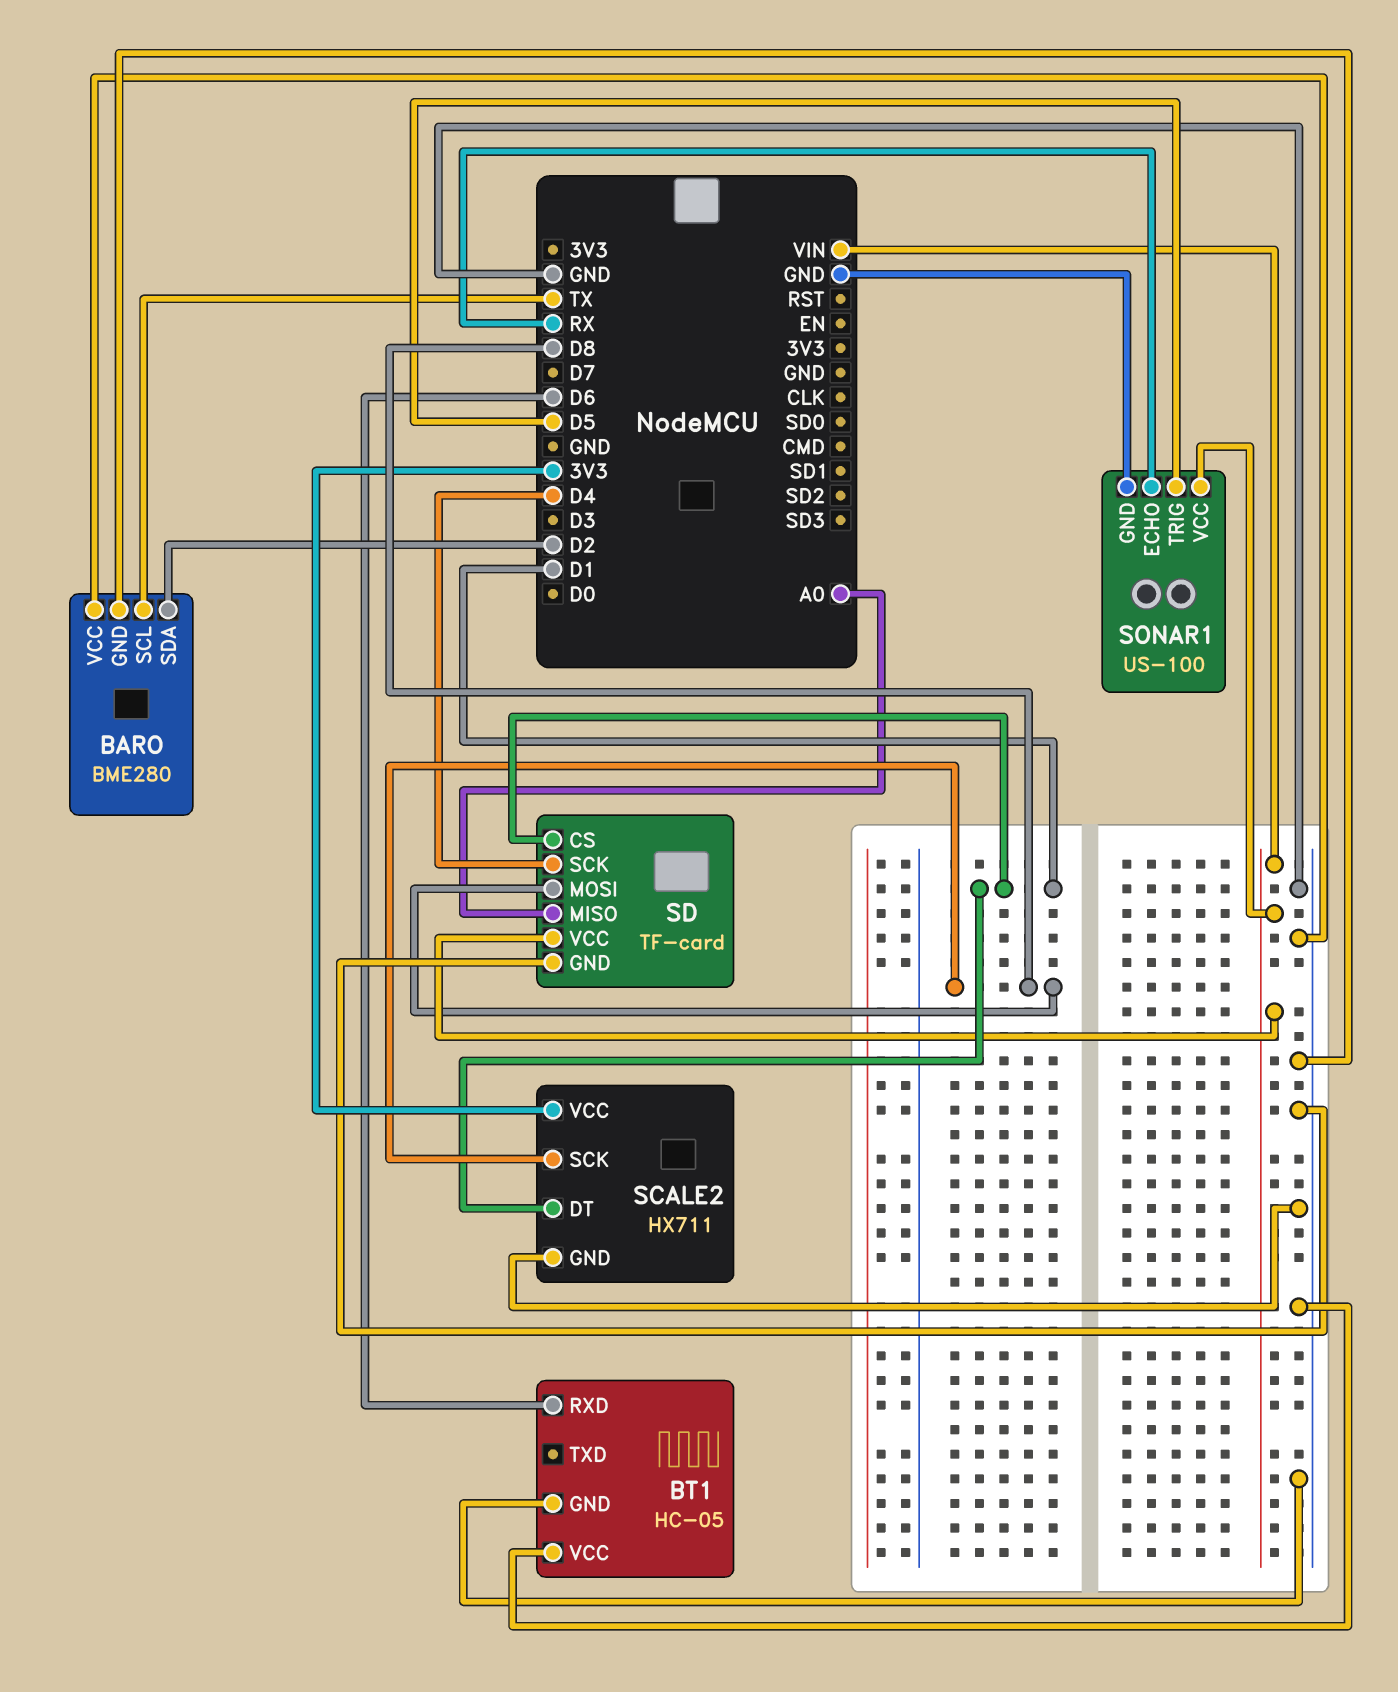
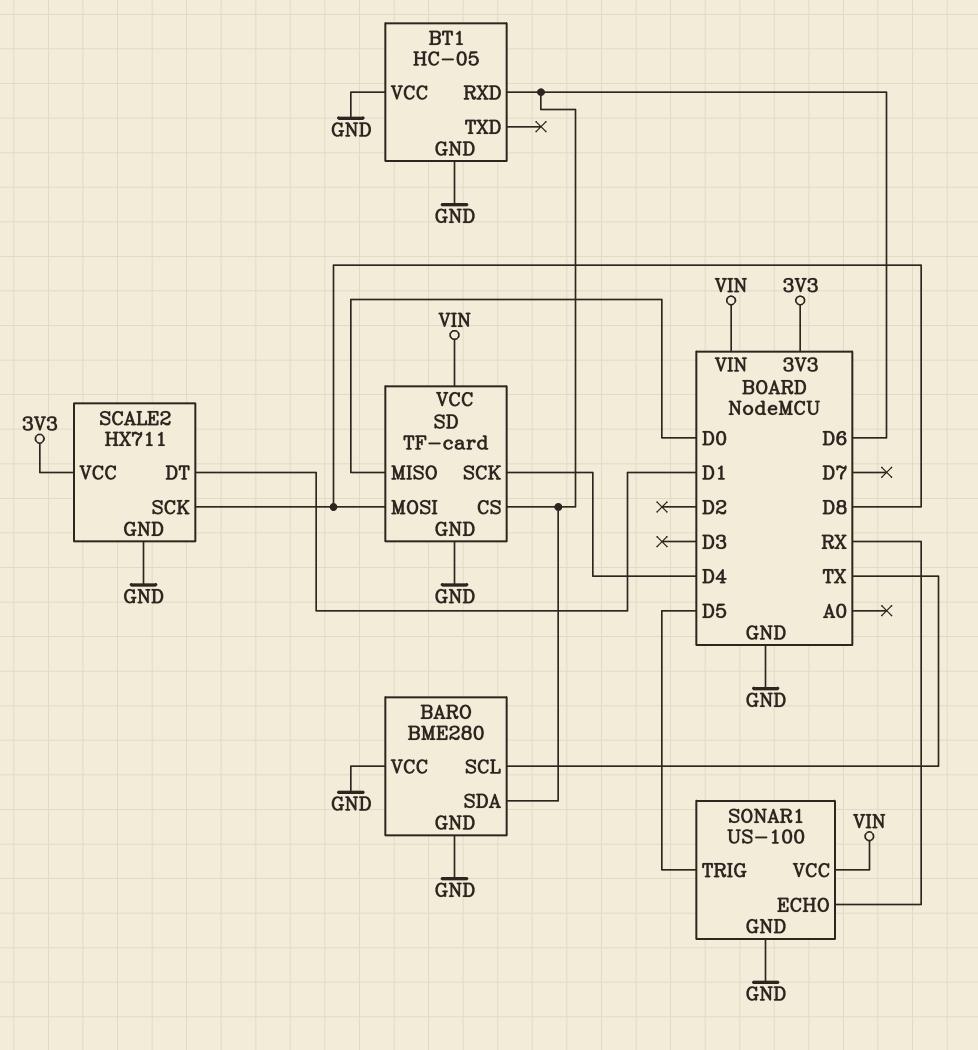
BARO pin SDA: D2 -> D6
SD pin CS: D1 -> D6
SD pin MISO: A0 -> D0

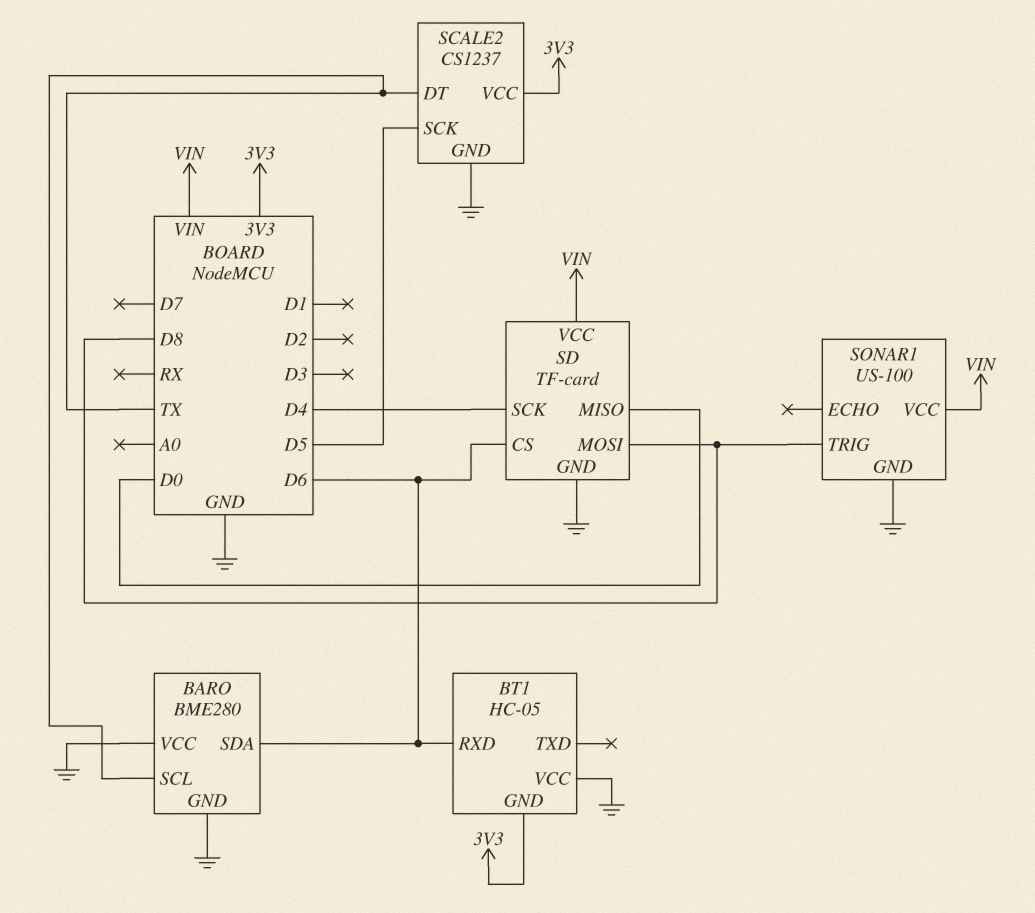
BT1 pin GND: GND -> 3V3
SCALE2: HX711 -> CS1237
SCALE2 pin DT: D1 -> TX
SCALE2 pin SCK: D8 -> D5
SONAR1 pin ECHO: RX -> none
SONAR1 pin TRIG: D5 -> D8

